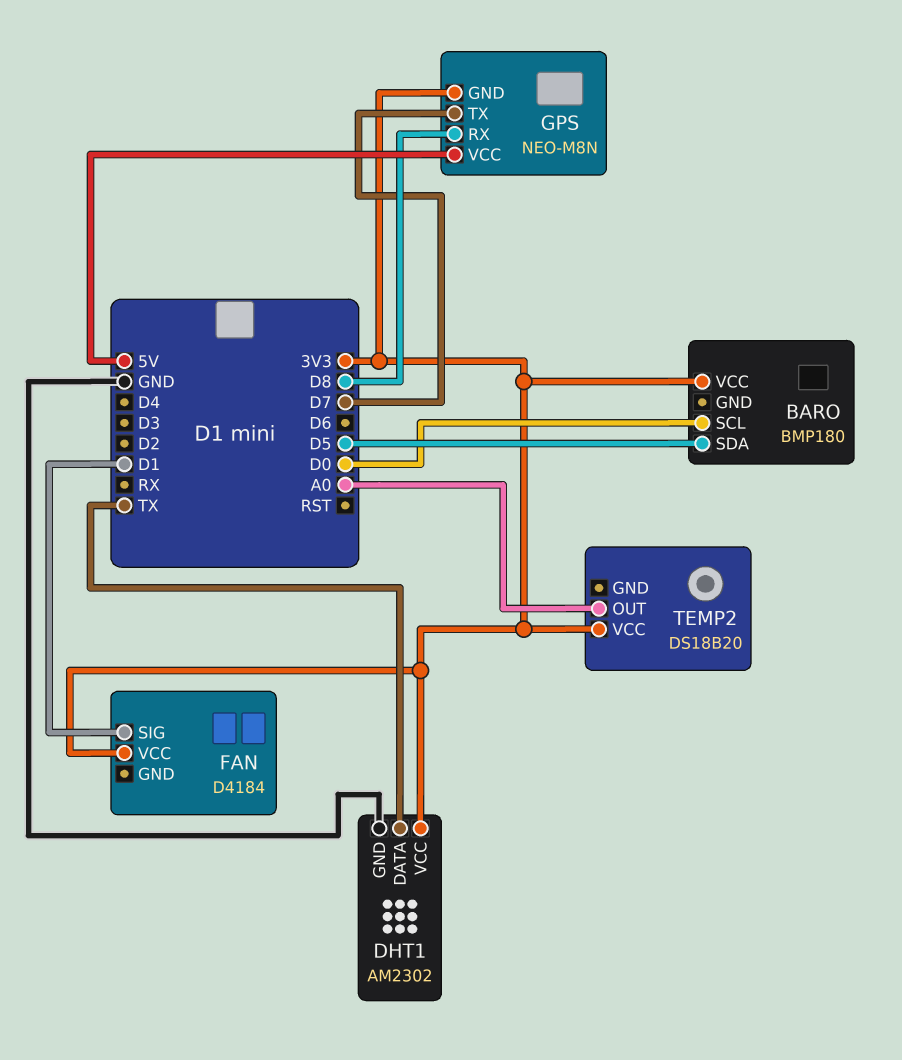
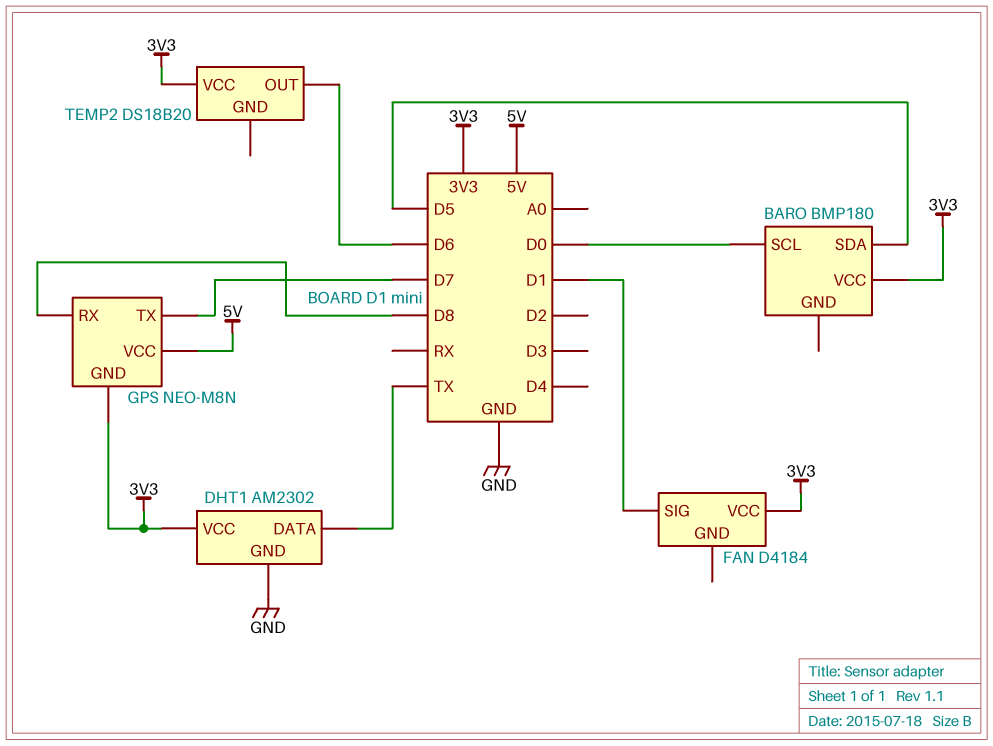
TEMP2 pin OUT: A0 -> D6

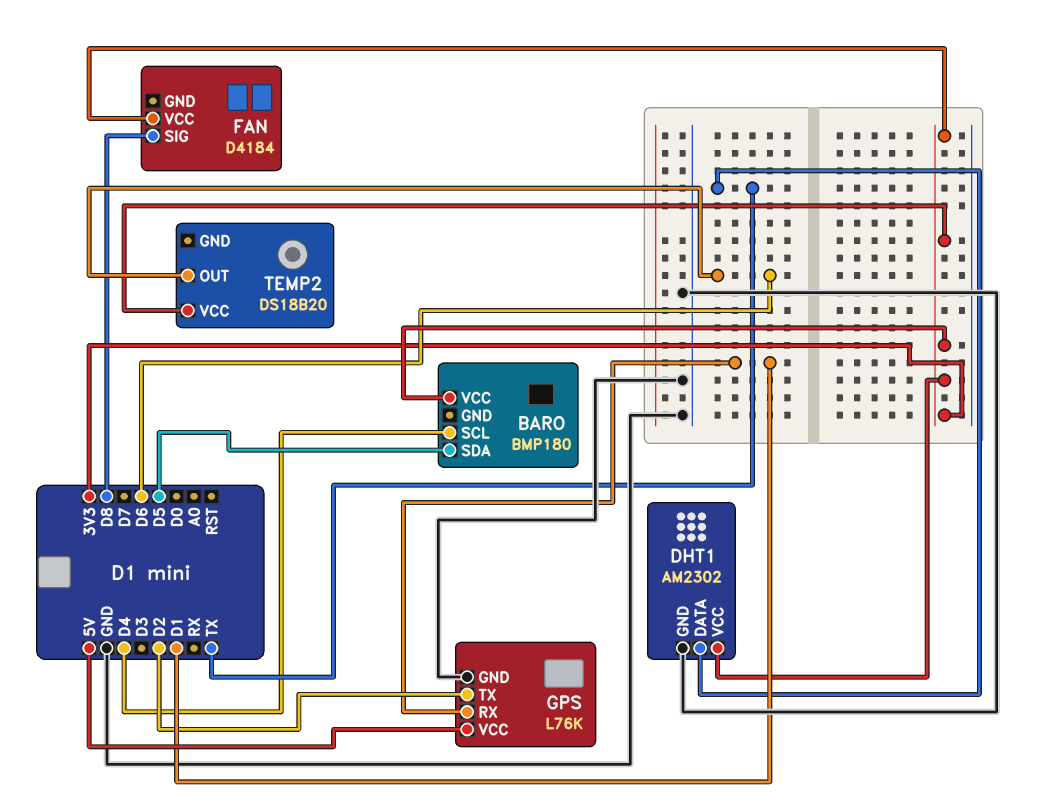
BARO pin SCL: D0 -> D4
FAN pin SIG: D1 -> D8
GPS: NEO-M8N -> L76K
GPS pin GND: 3V3 -> GND
GPS pin RX: D8 -> D1
GPS pin TX: D7 -> D2

